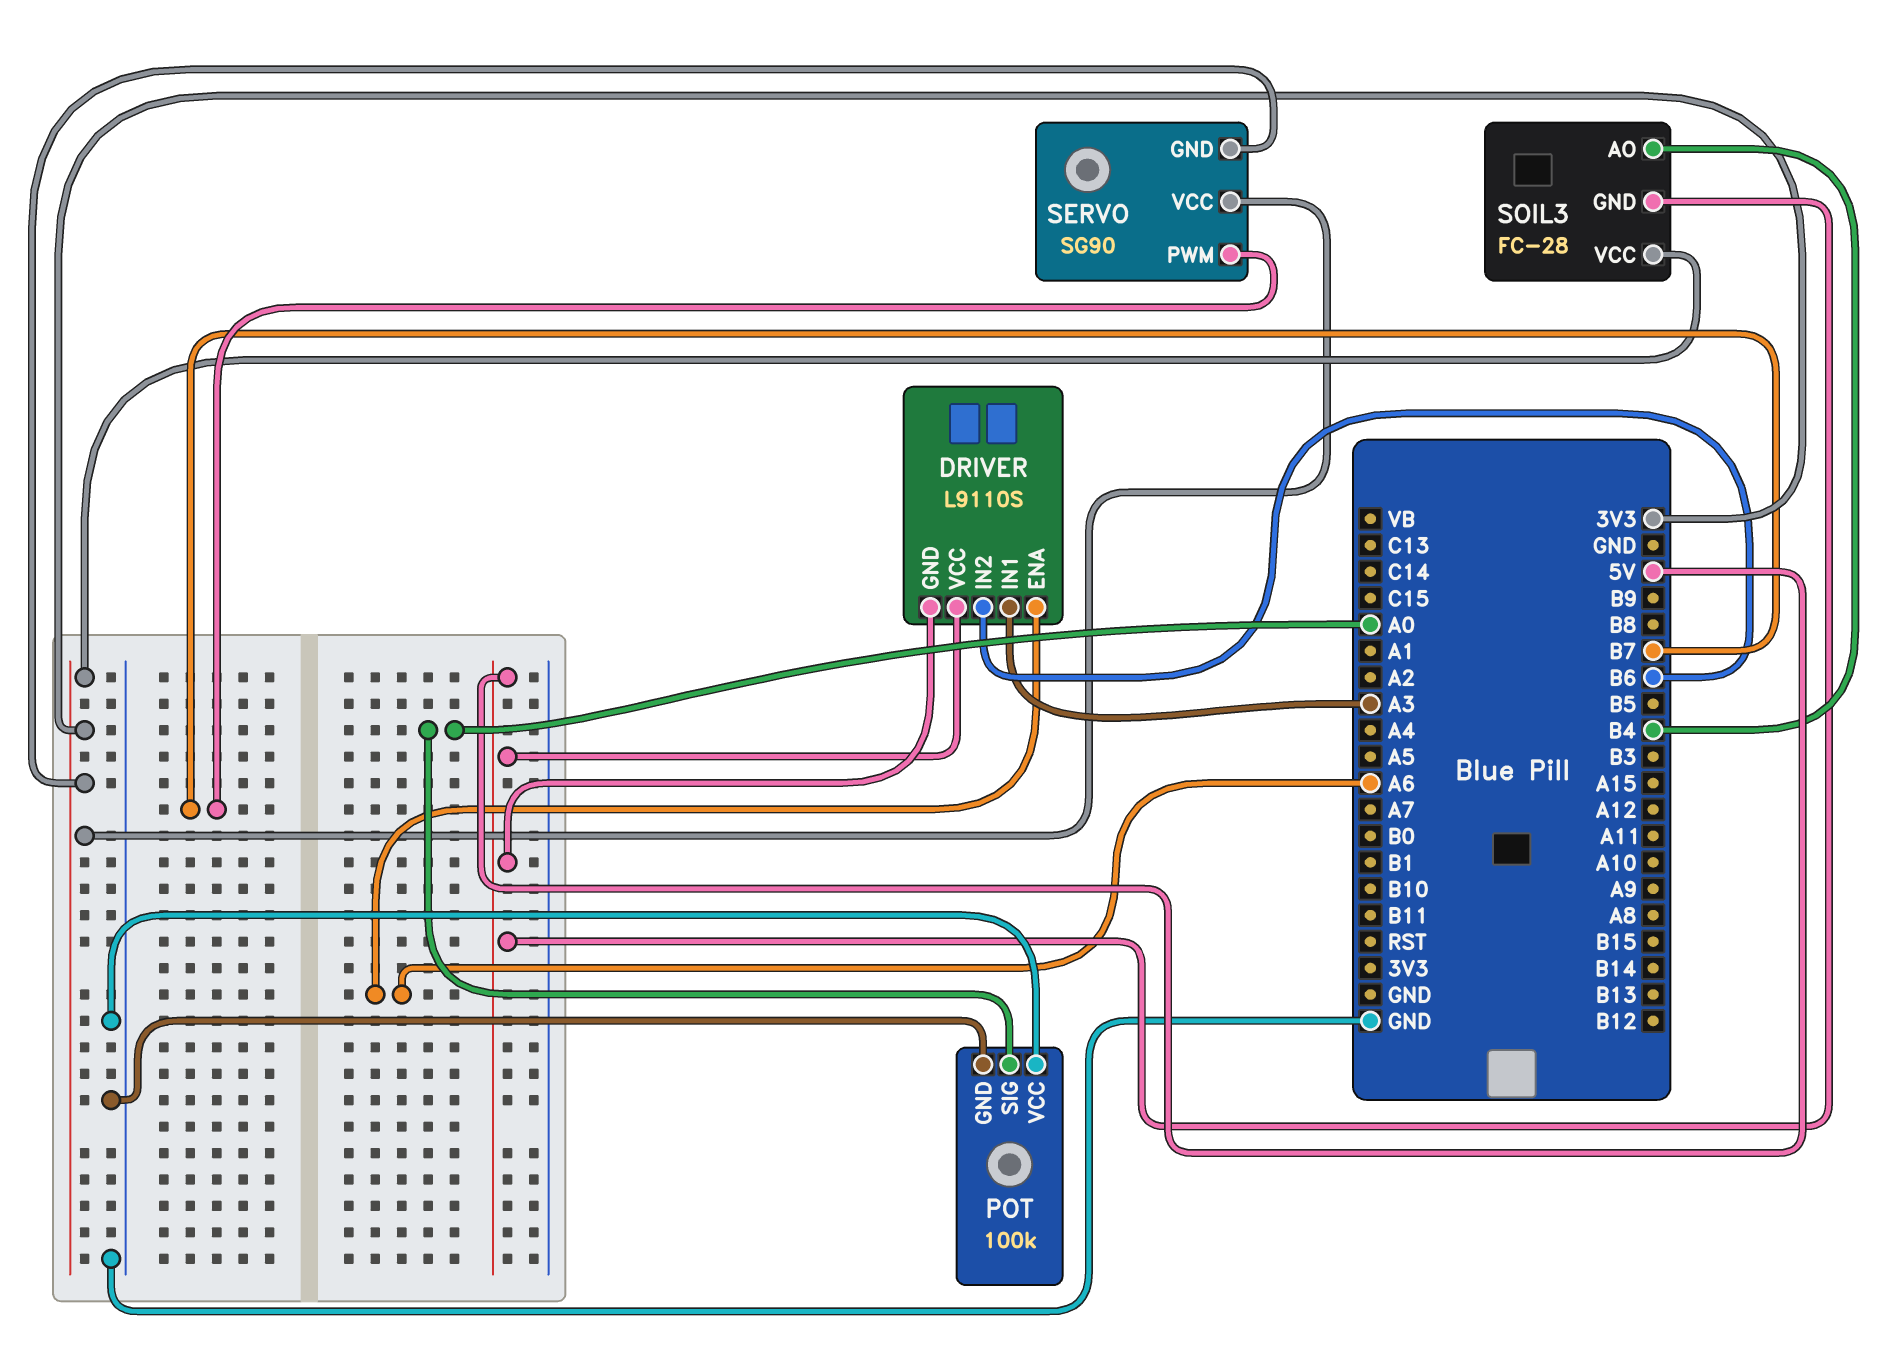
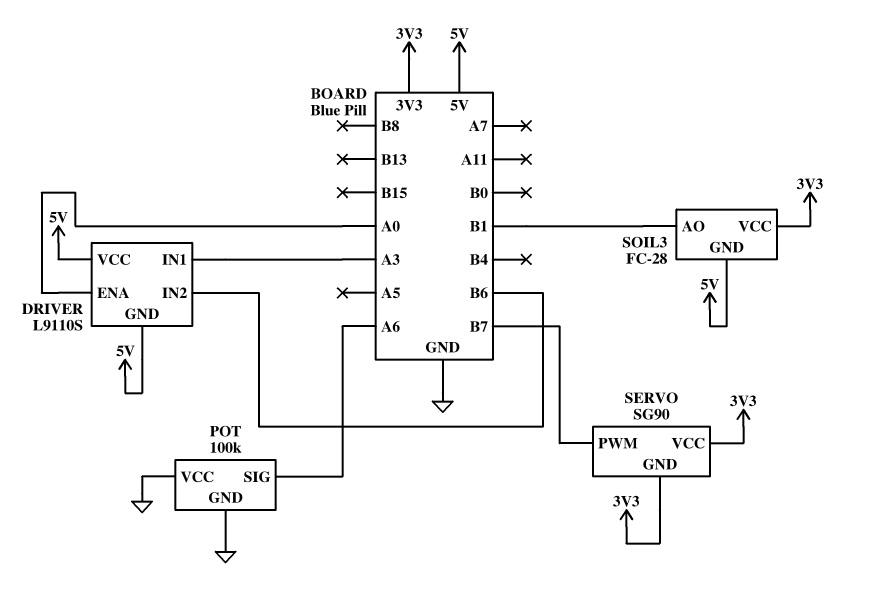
DRIVER pin ENA: A6 -> A0
POT pin SIG: A0 -> A6
SOIL3 pin AO: B4 -> B1

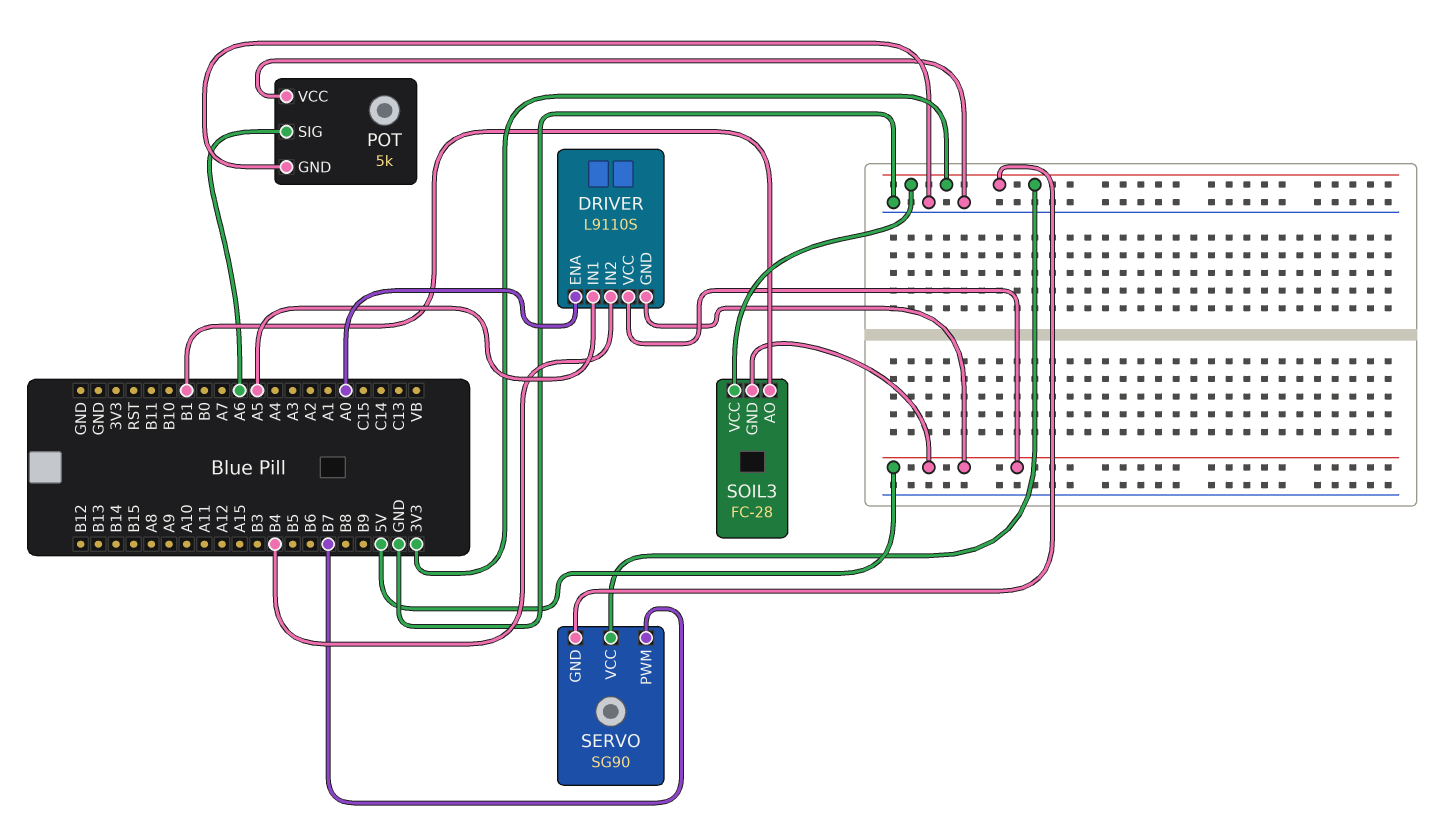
DRIVER pin IN1: A3 -> A5
DRIVER pin IN2: B6 -> B4
POT: 100k -> 5k

